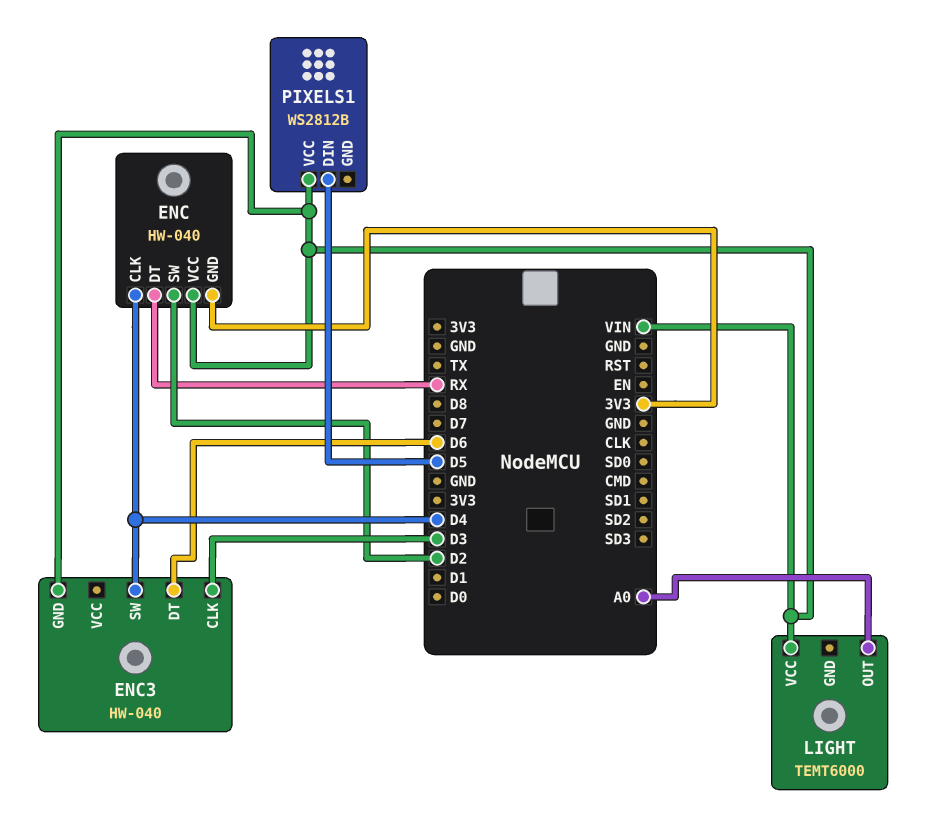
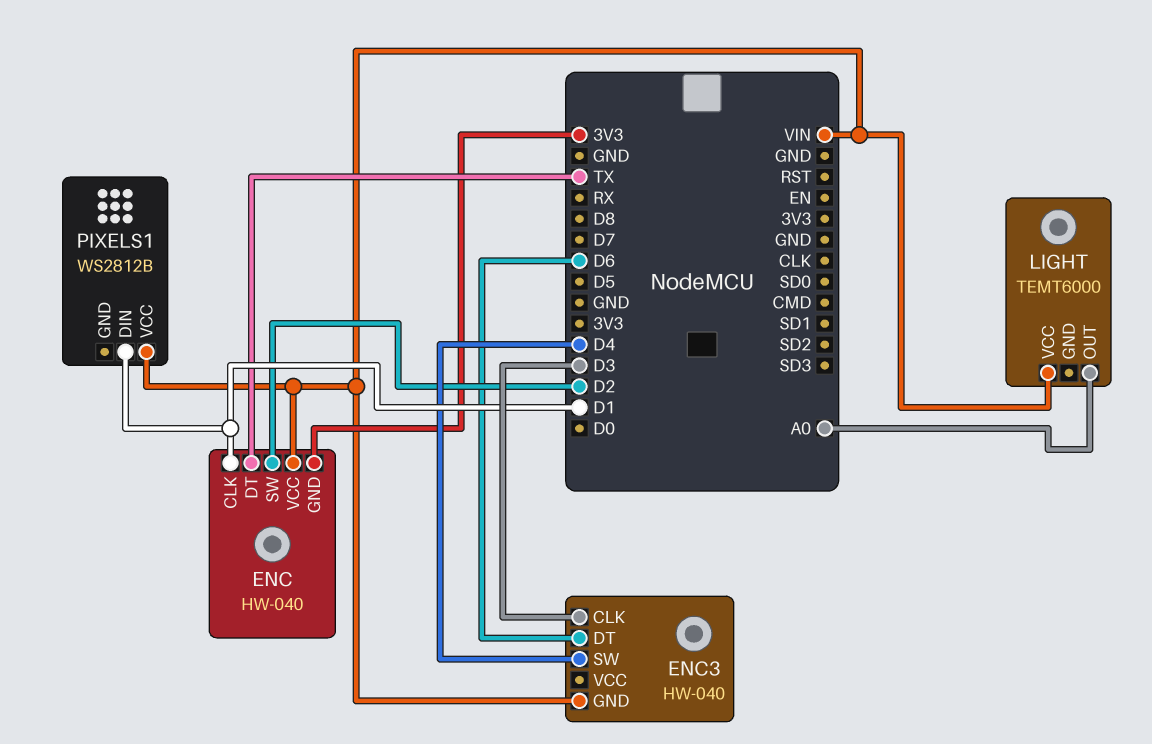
ENC pin CLK: D4 -> D1
ENC pin DT: RX -> TX
PIXELS1 pin DIN: D5 -> D1

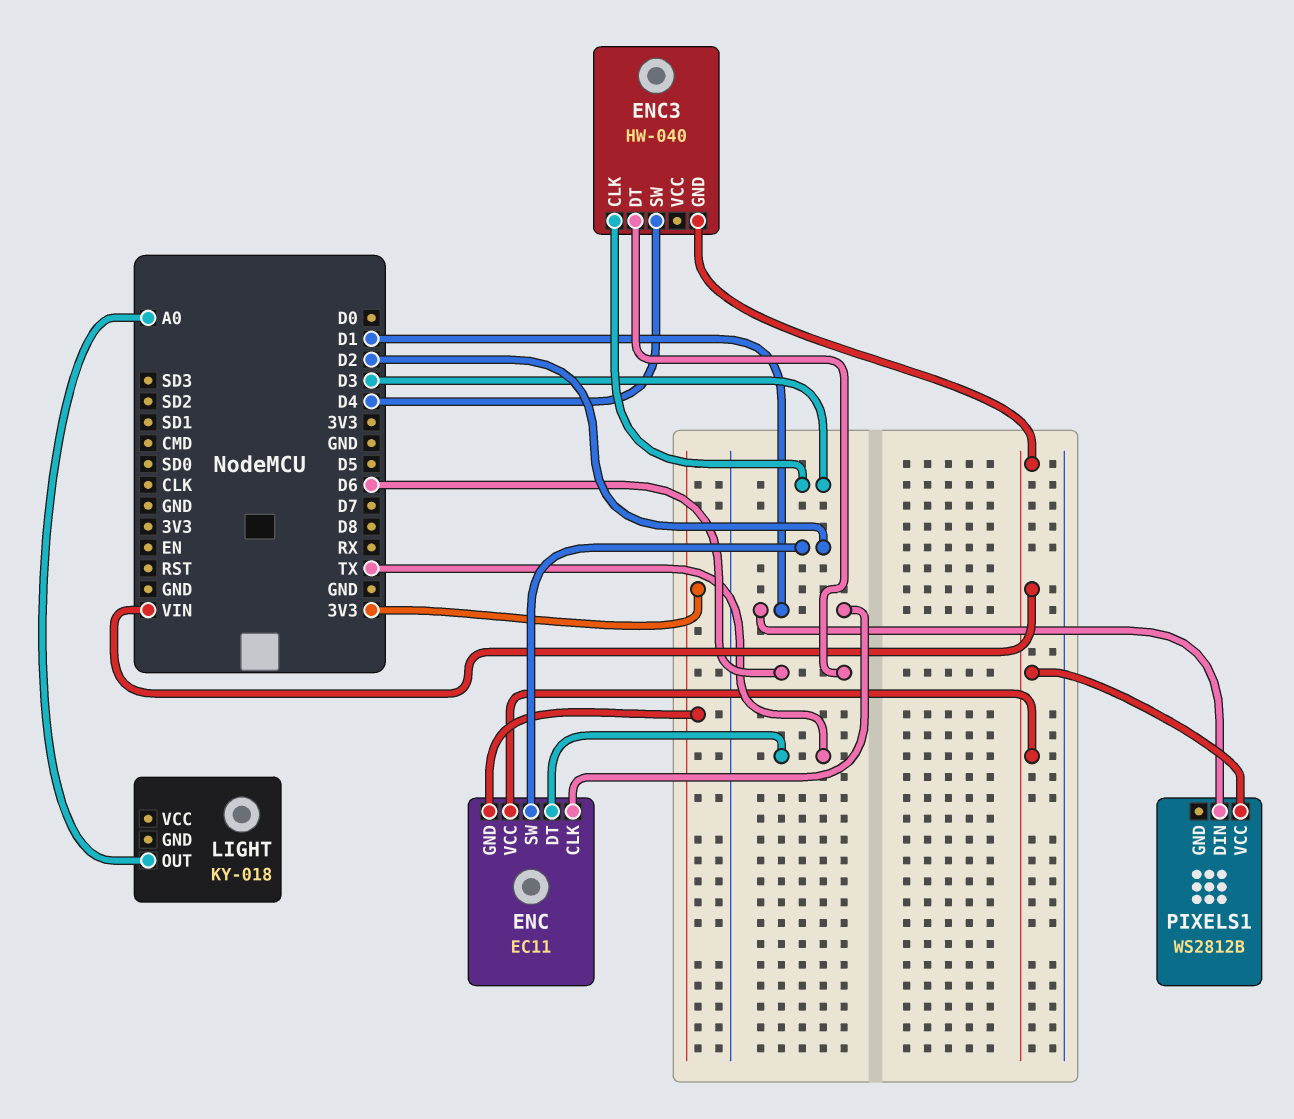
ENC: HW-040 -> EC11
LIGHT: TEMT6000 -> KY-018
LIGHT pin VCC: VIN -> none

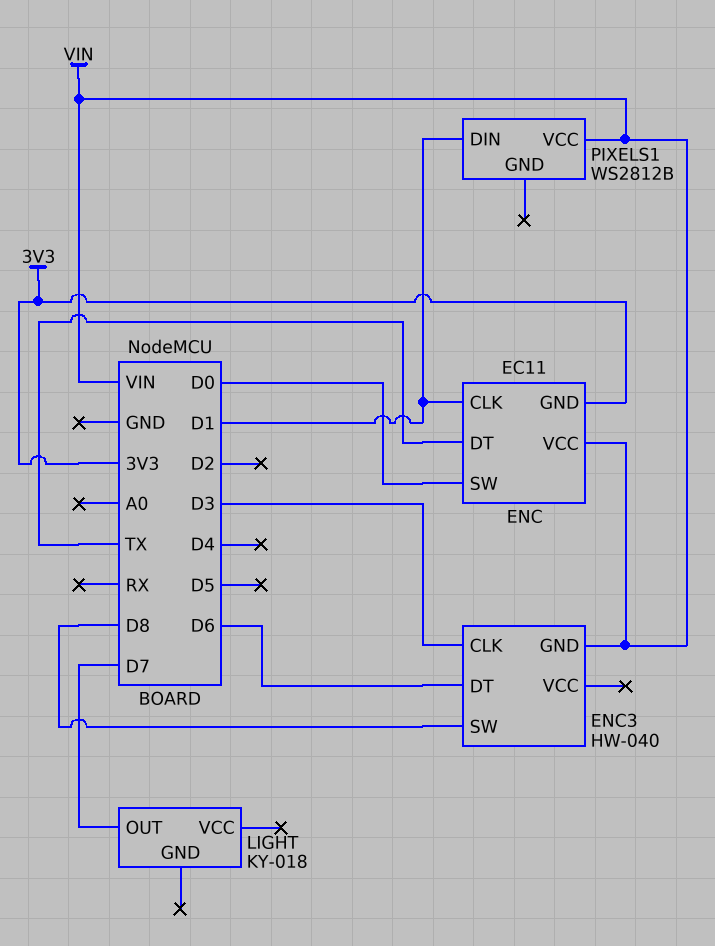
ENC pin SW: D2 -> D0
ENC3 pin SW: D4 -> D8
LIGHT pin OUT: A0 -> D7

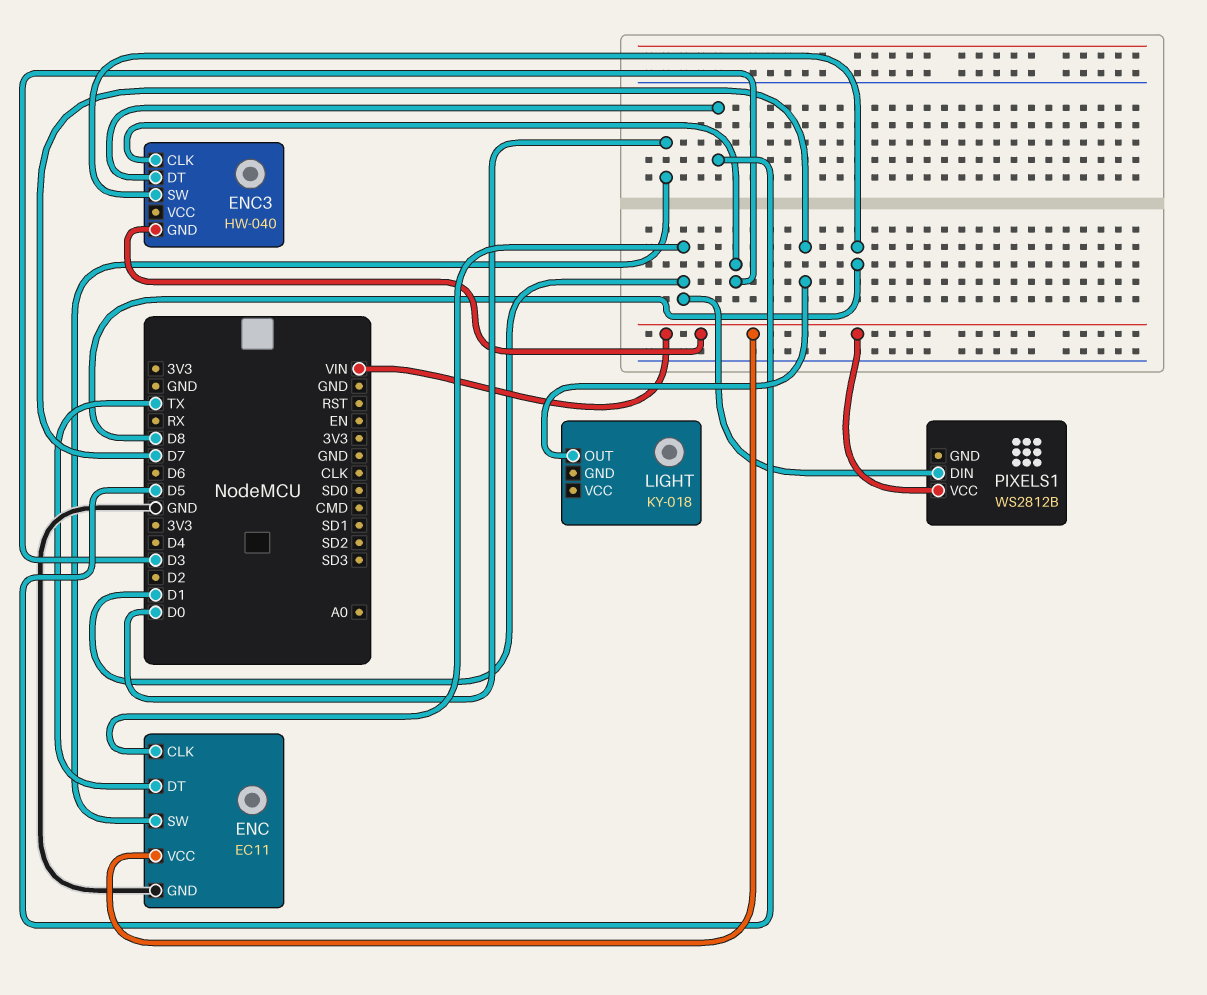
ENC pin GND: 3V3 -> GND
ENC3 pin DT: D6 -> D5

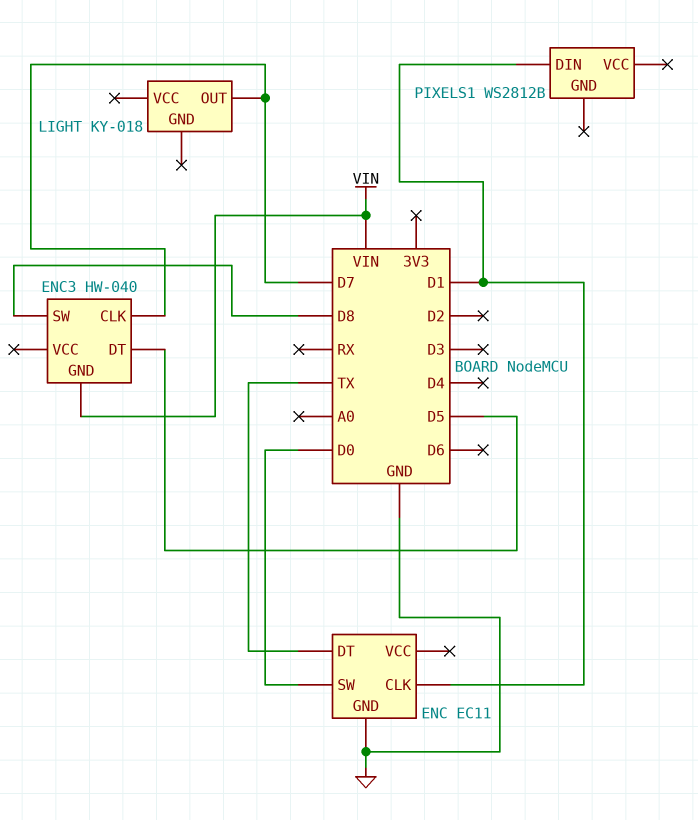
ENC pin VCC: VIN -> none
ENC3 pin CLK: D3 -> D7
PIXELS1 pin VCC: VIN -> none

